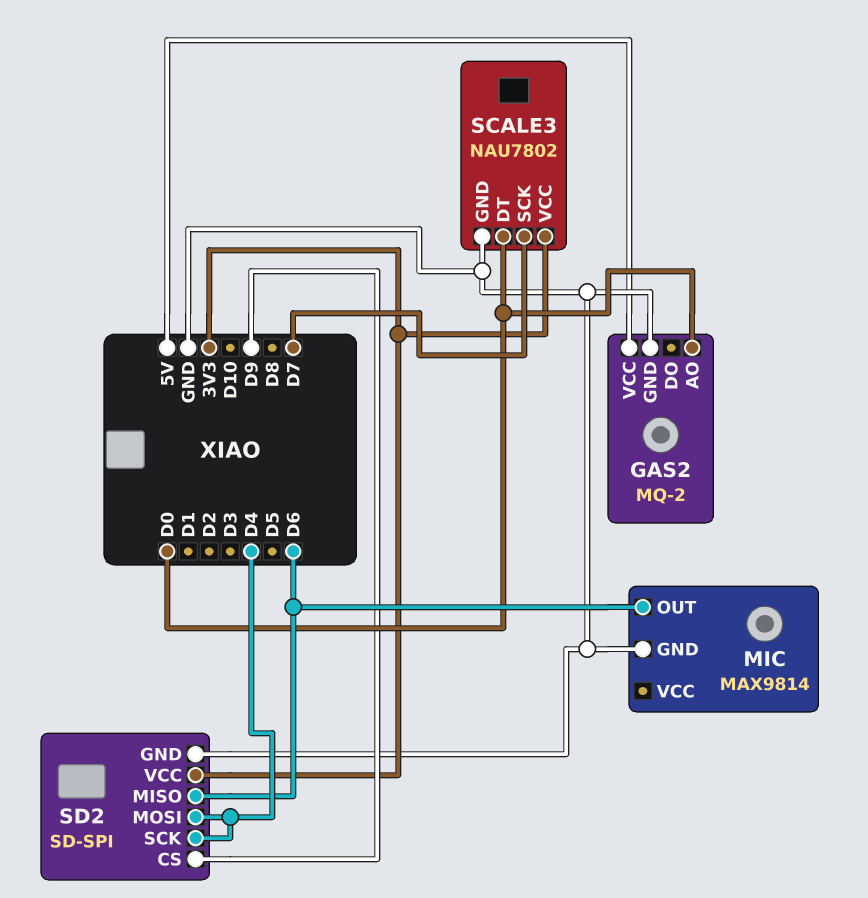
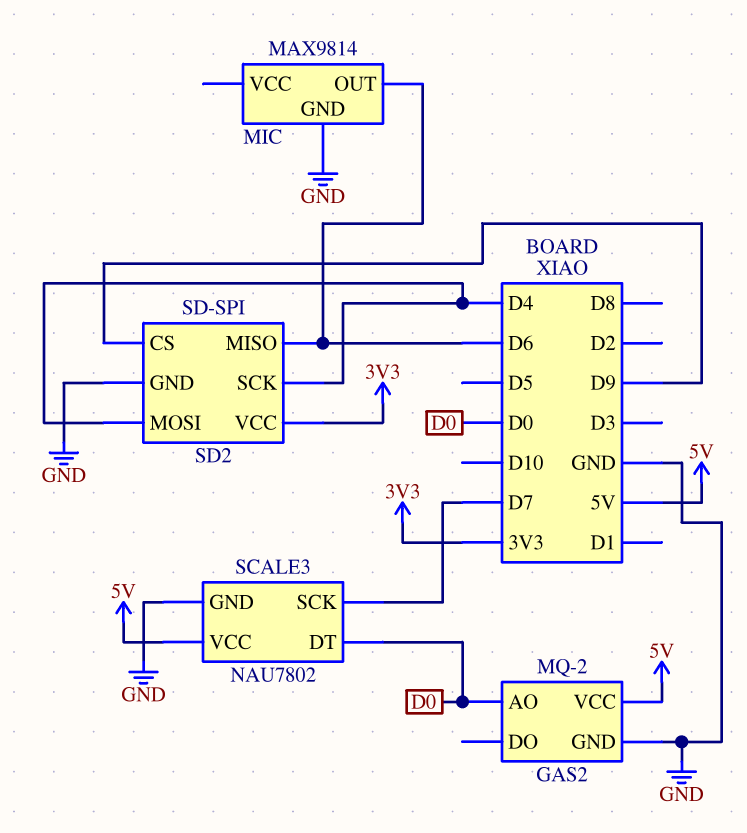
SCALE3 pin VCC: 3V3 -> 5V

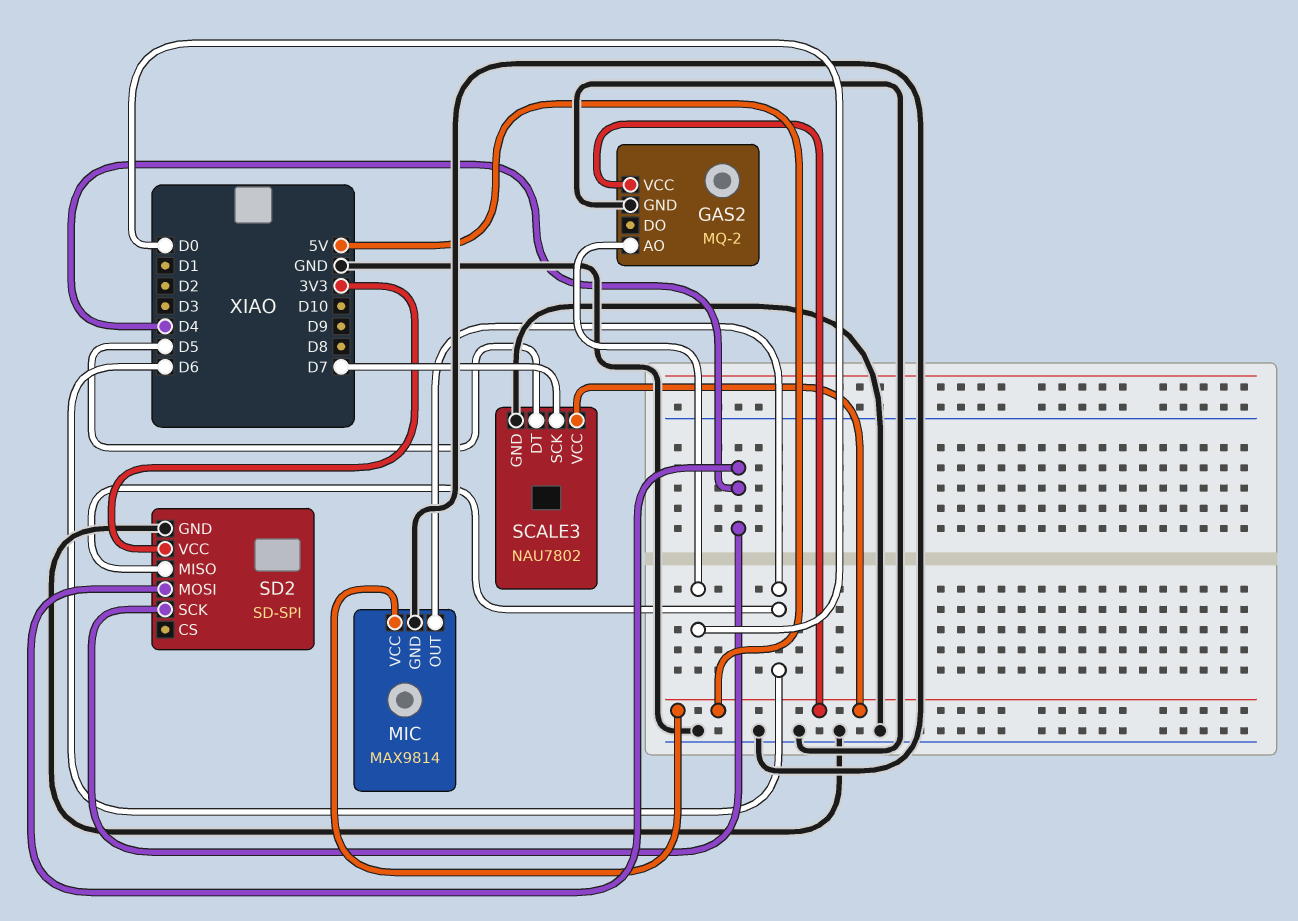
MIC pin VCC: none -> 5V
SCALE3 pin DT: D0 -> D5
SD2 pin CS: D9 -> none

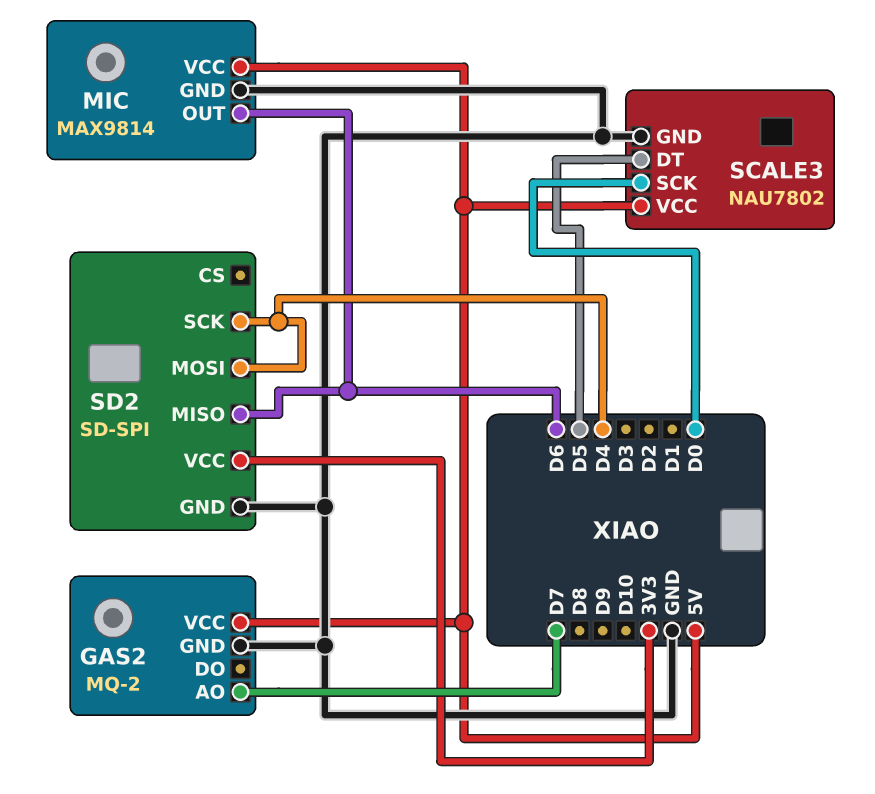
GAS2 pin AO: D0 -> D7
SCALE3 pin SCK: D7 -> D0

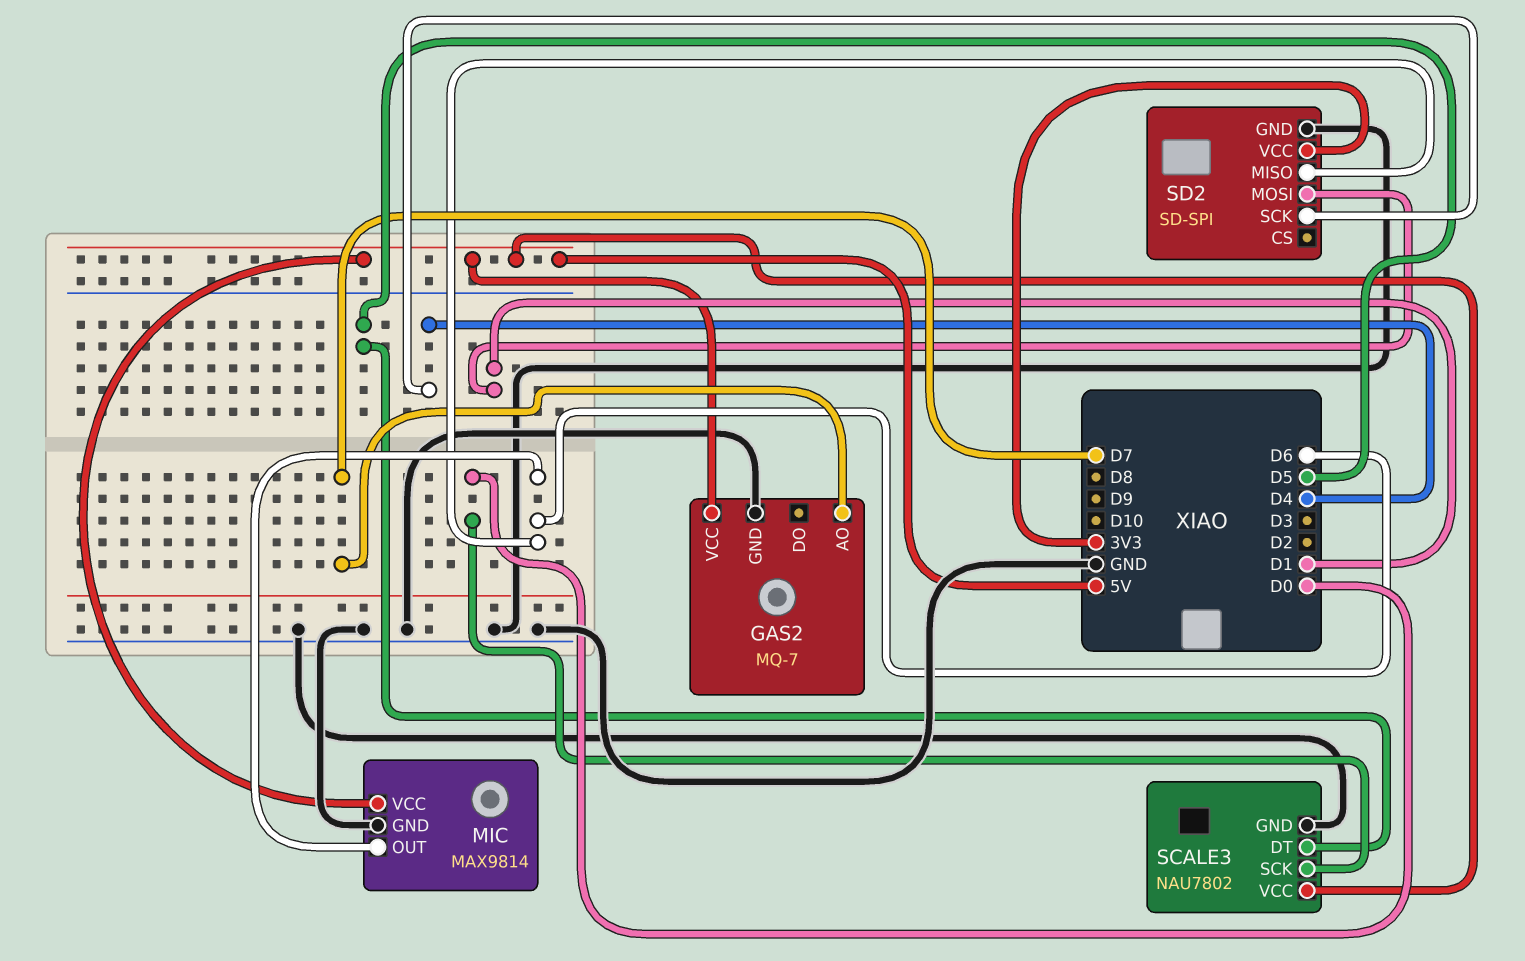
GAS2: MQ-2 -> MQ-7
SD2 pin MOSI: D4 -> D1

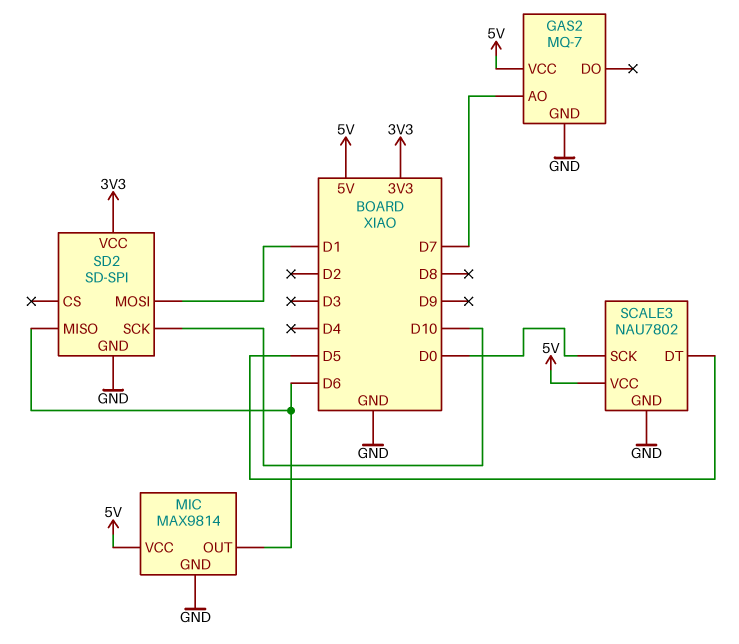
SD2 pin SCK: D4 -> D10

